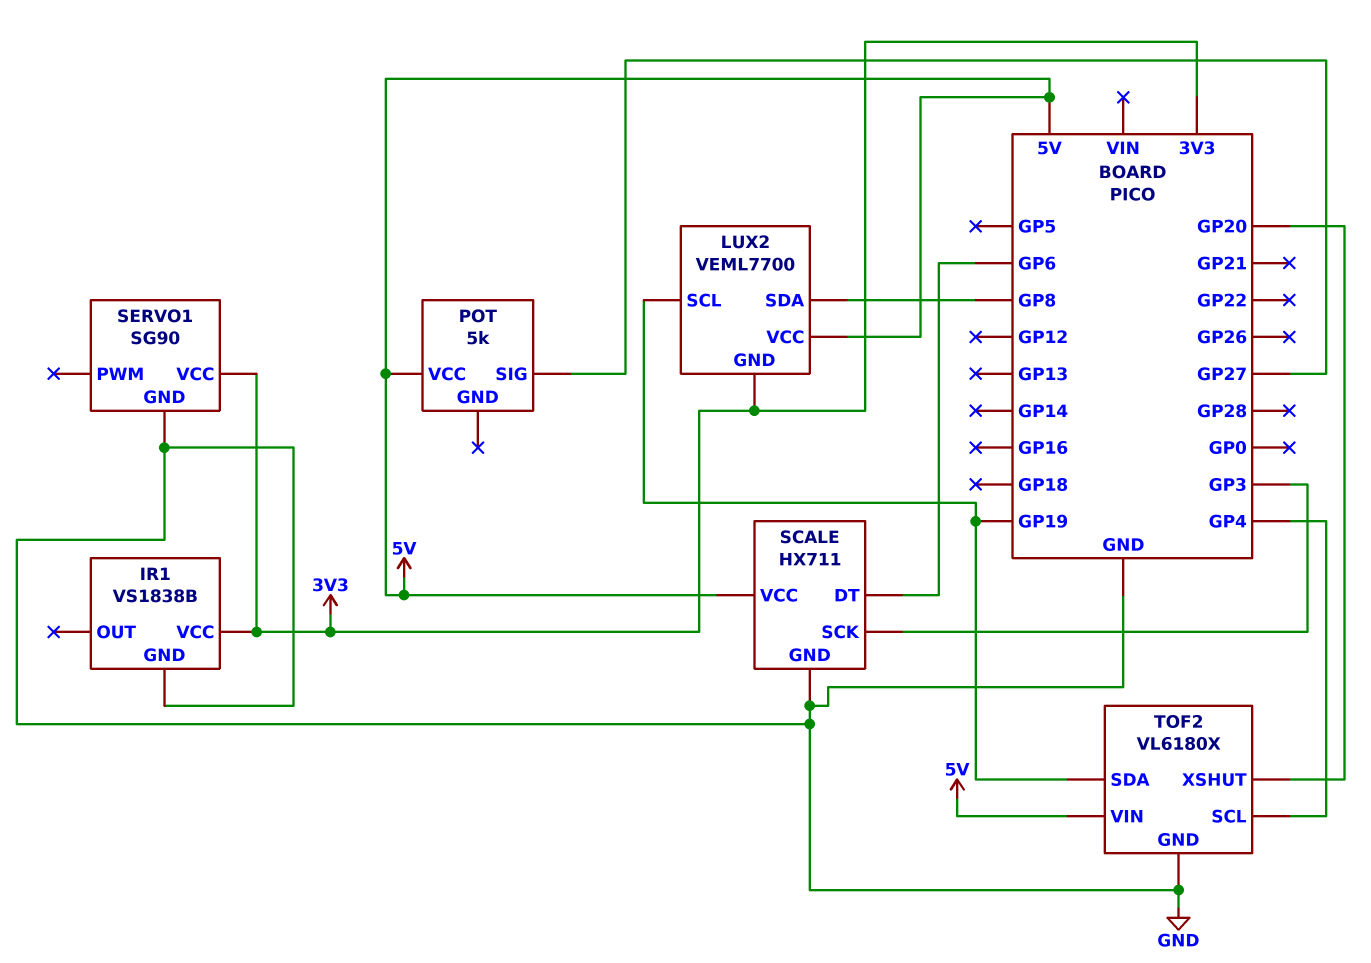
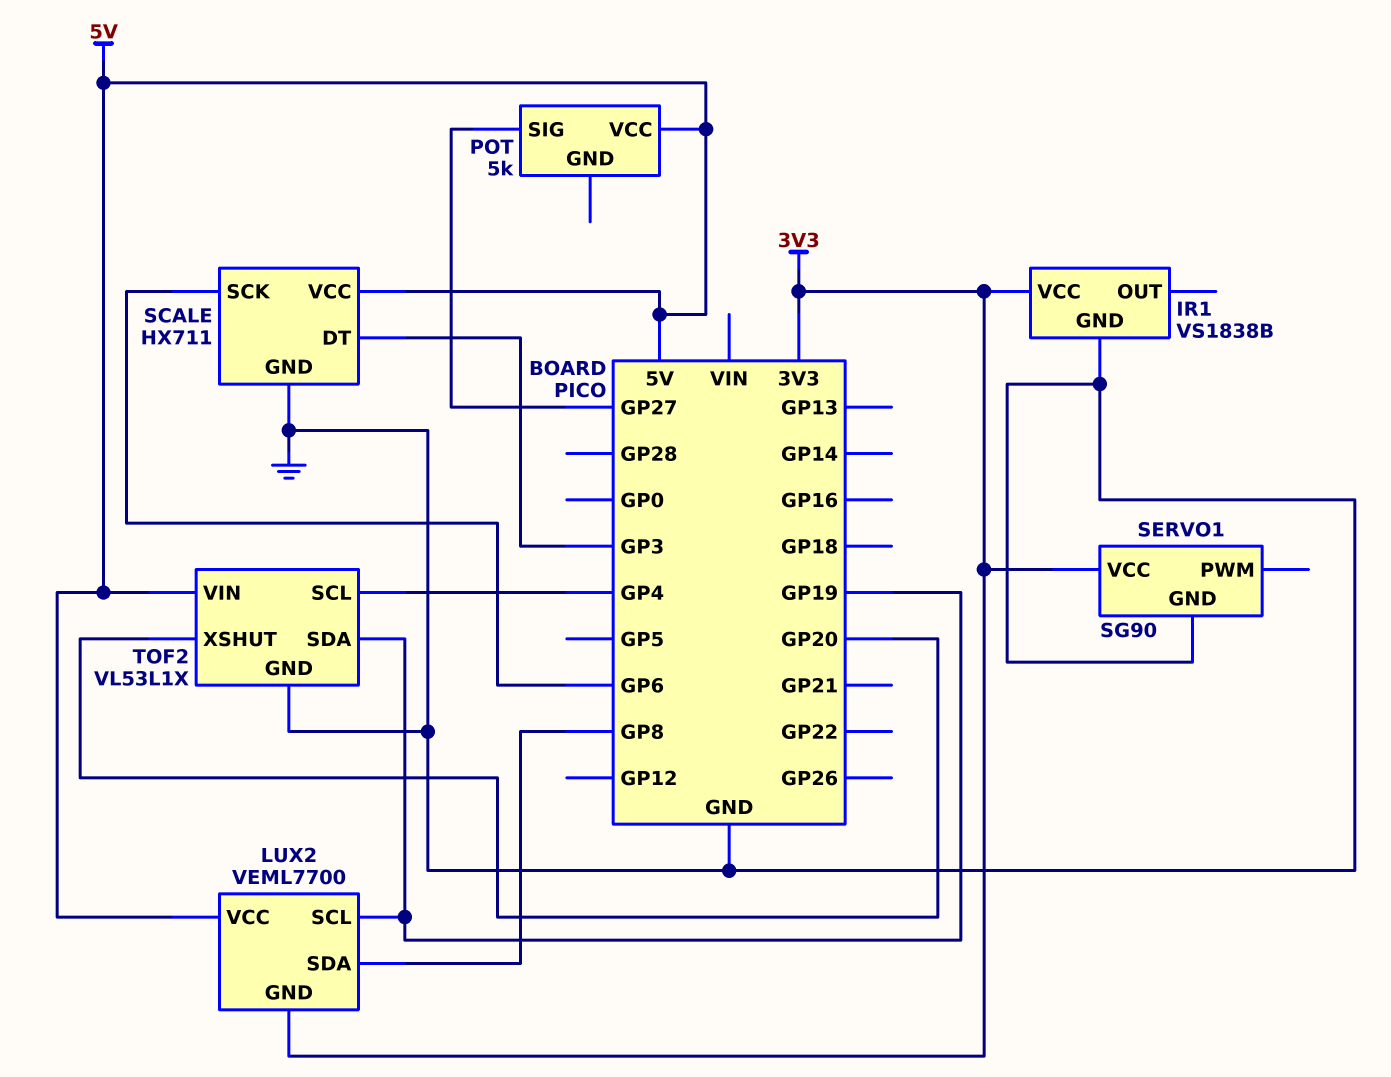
SCALE pin DT: GP6 -> GP3
SCALE pin SCK: GP3 -> GP6
TOF2: VL6180X -> VL53L1X

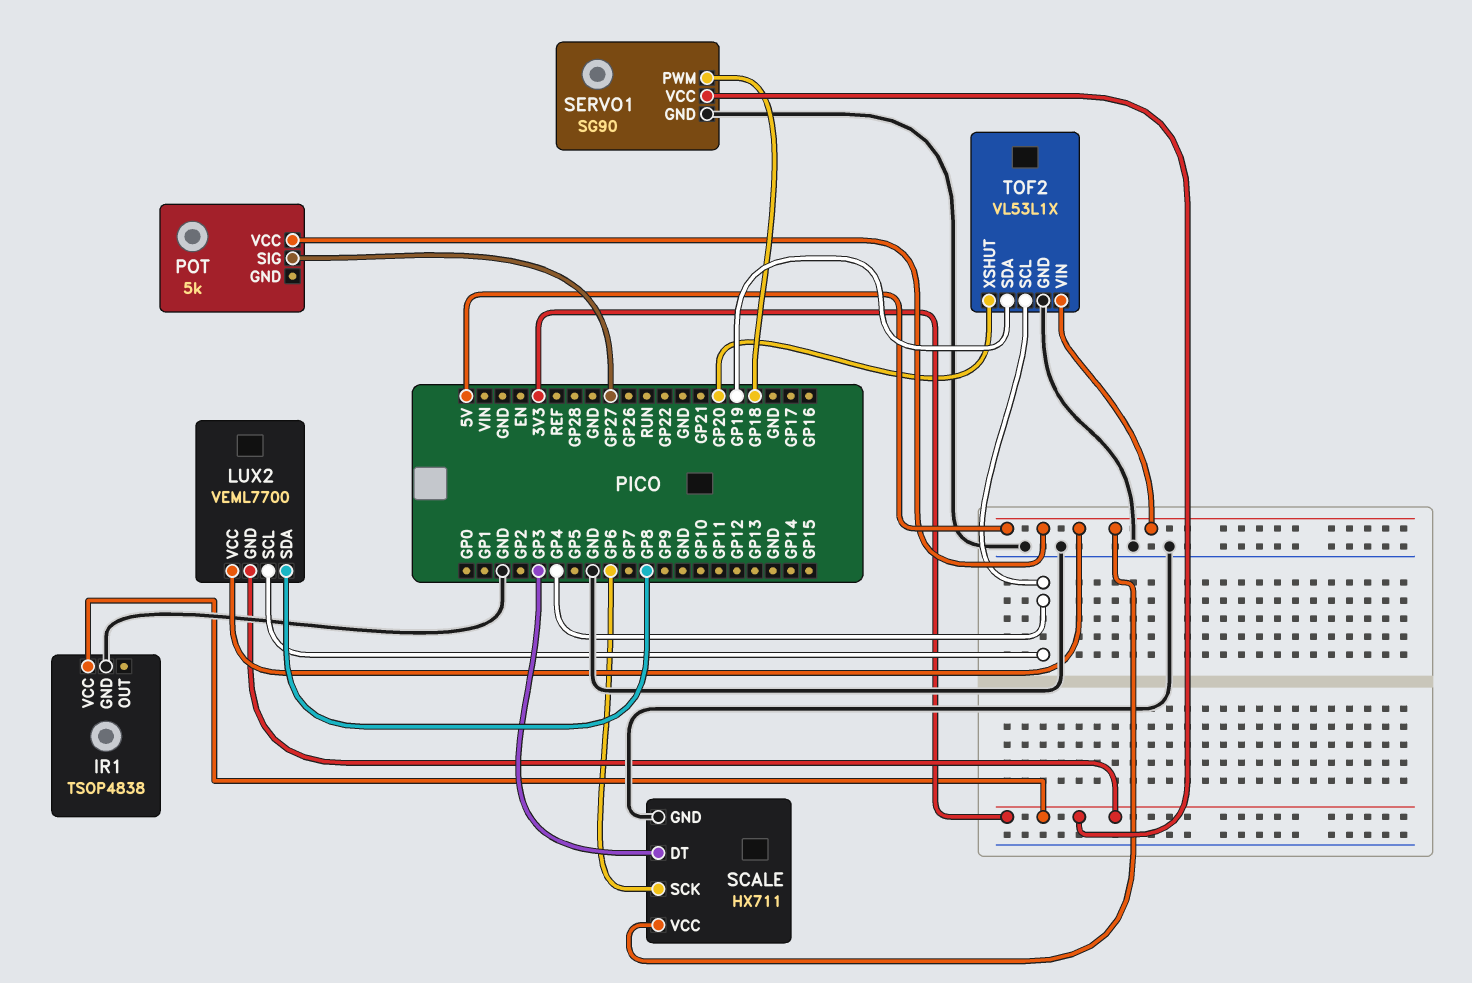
IR1: VS1838B -> TSOP4838
LUX2 pin SCL: GP19 -> GP4
SERVO1 pin PWM: none -> GP18

